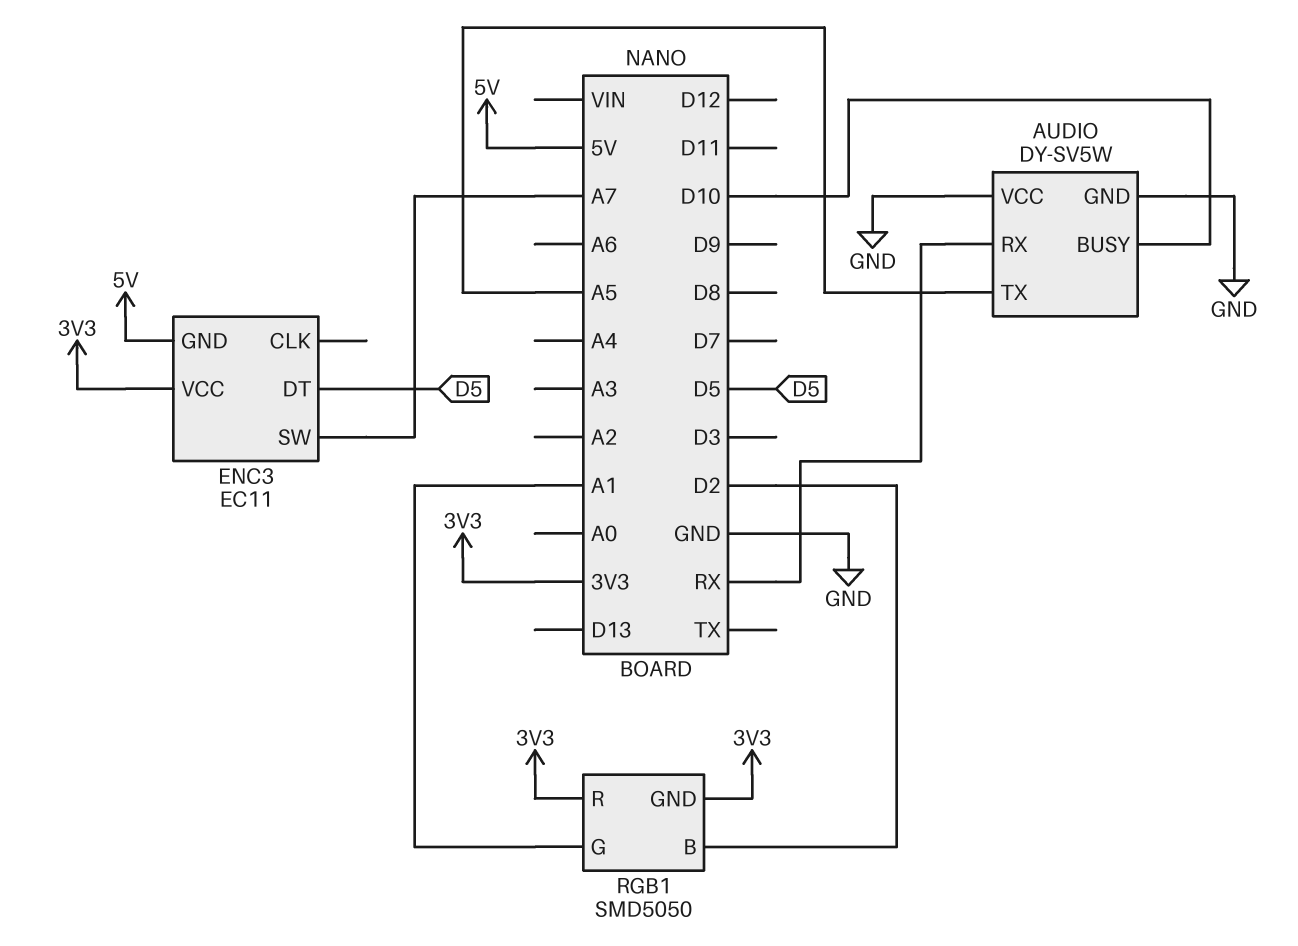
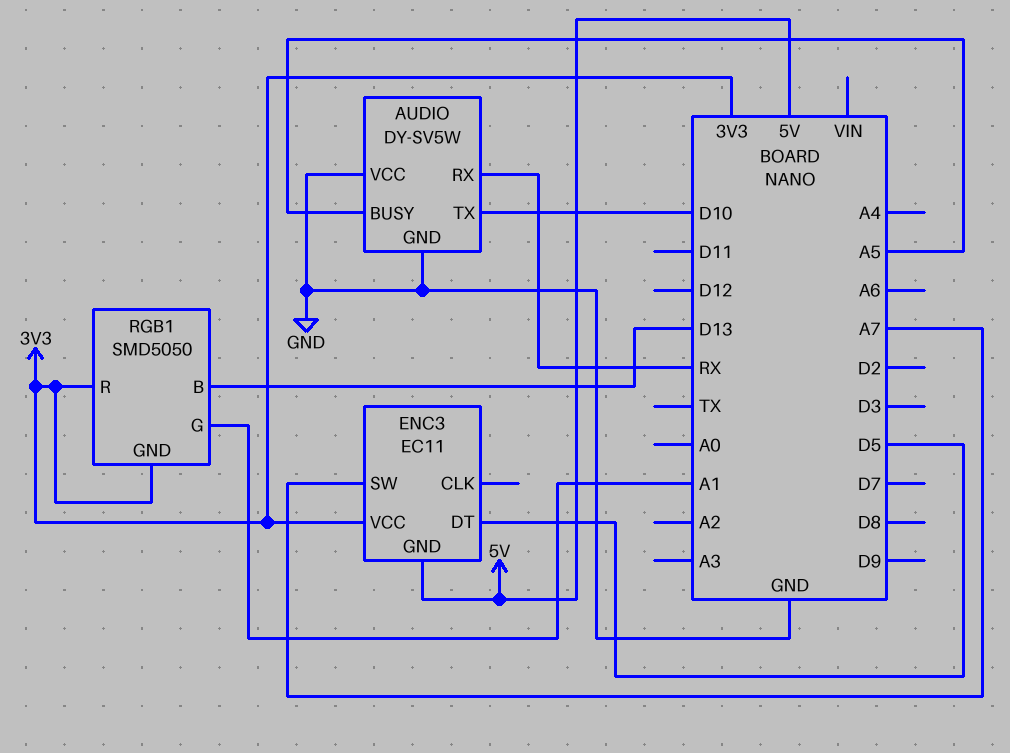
AUDIO pin BUSY: D10 -> A5
AUDIO pin TX: A5 -> D10
RGB1 pin B: D2 -> D13

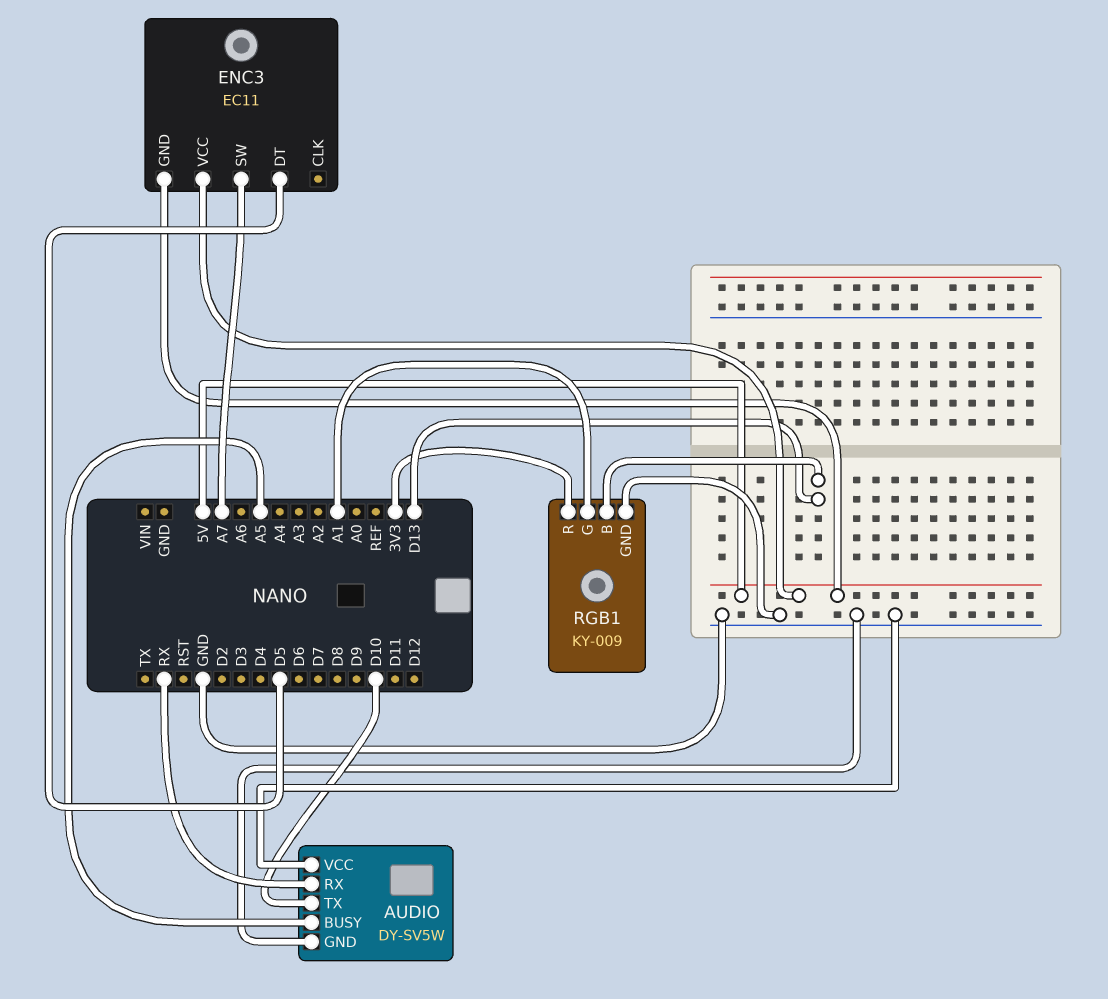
ENC3 pin VCC: 3V3 -> 5V
RGB1: SMD5050 -> KY-009
RGB1 pin GND: 3V3 -> GND

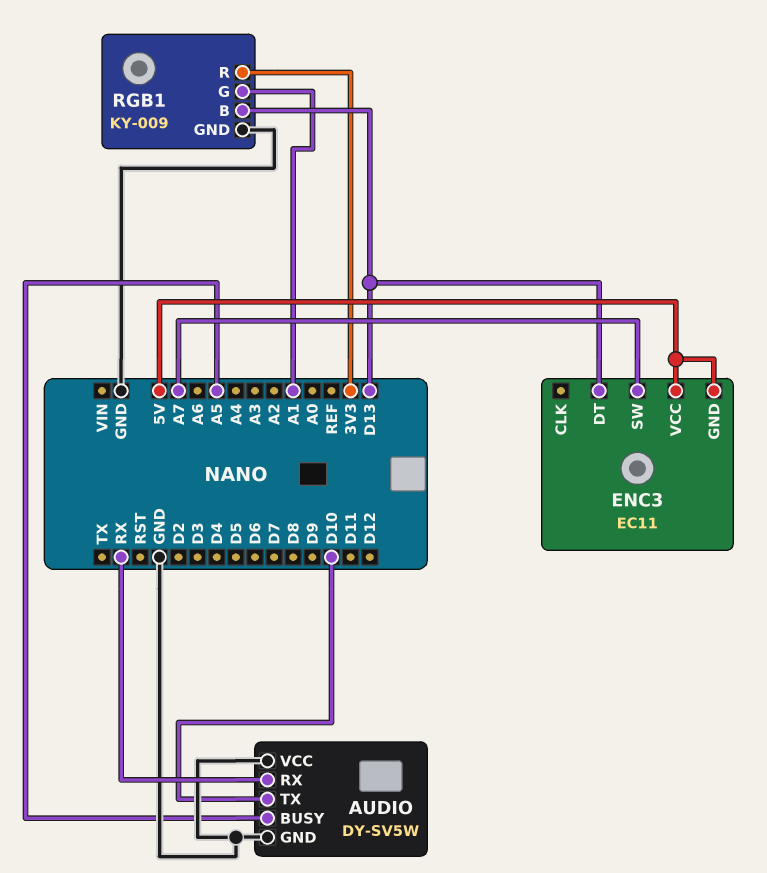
ENC3 pin DT: D5 -> D13

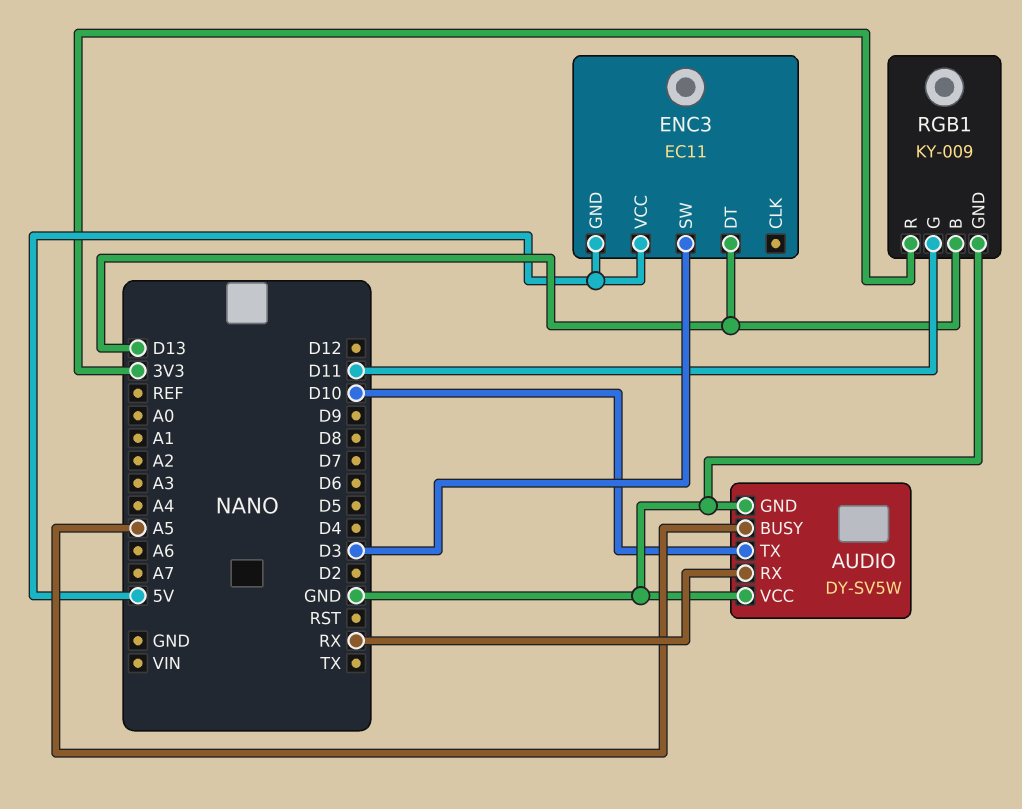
ENC3 pin SW: A7 -> D3
RGB1 pin G: A1 -> D11

